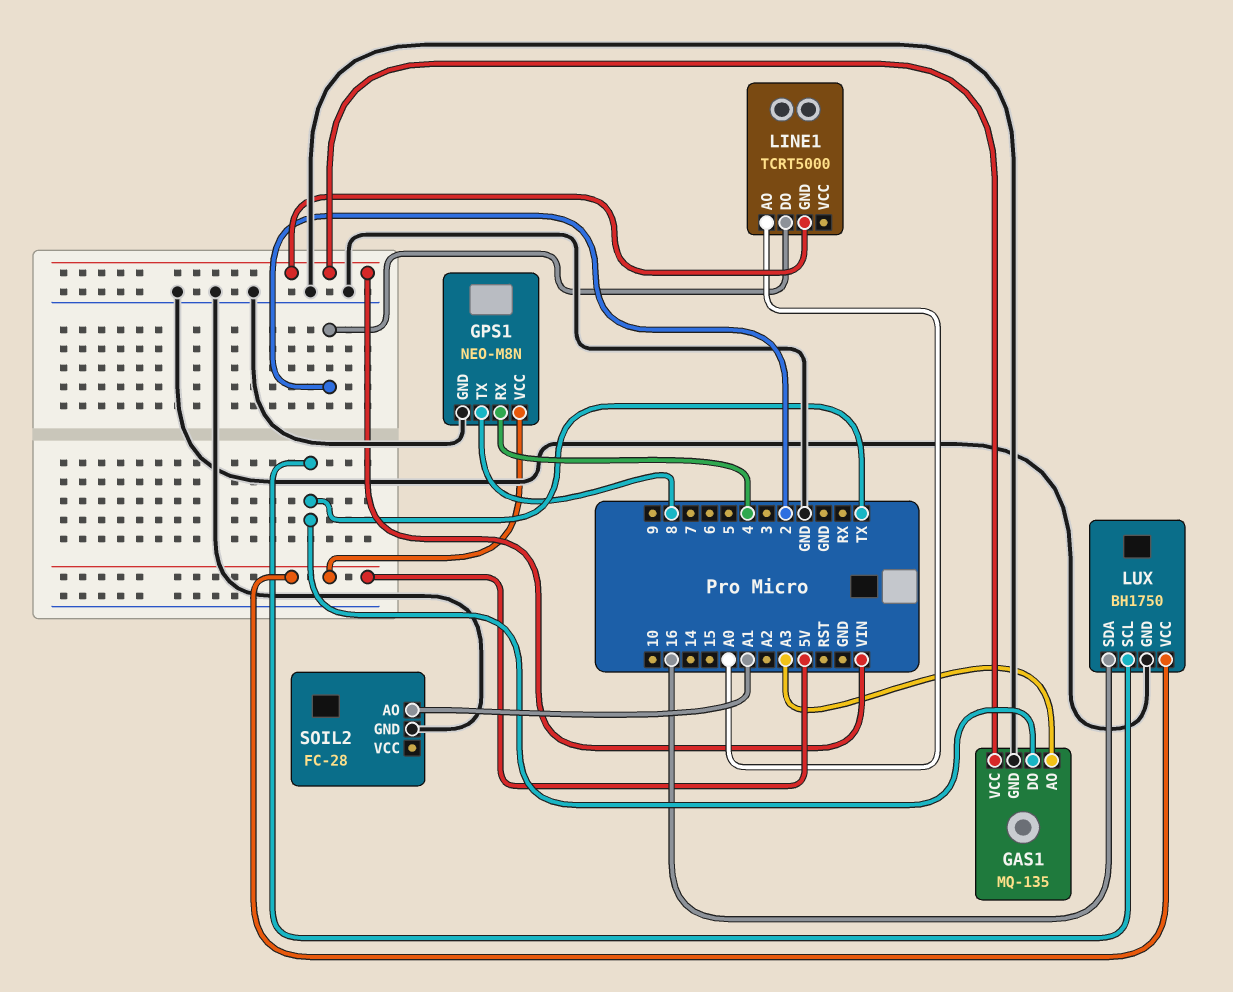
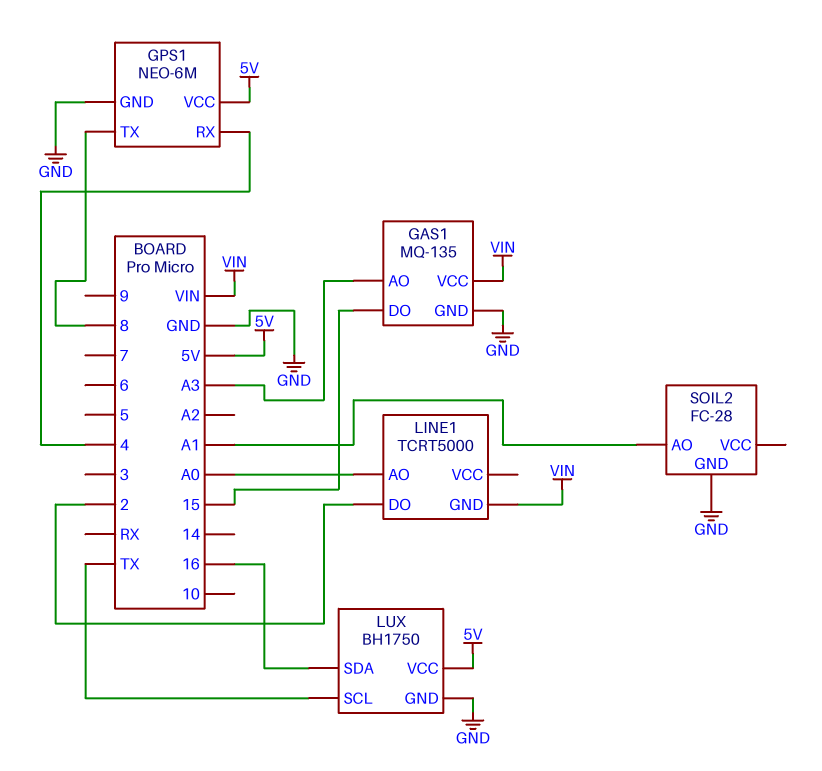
GAS1 pin DO: TX -> 15
GPS1: NEO-M8N -> NEO-6M

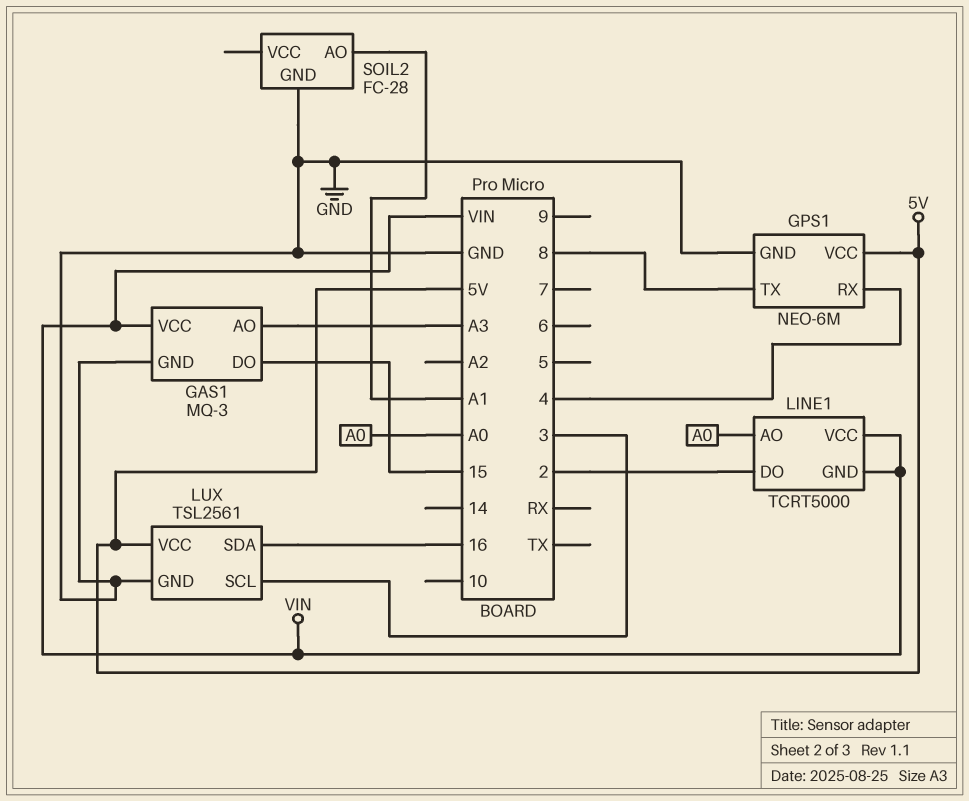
GAS1: MQ-135 -> MQ-3
LINE1 pin VCC: none -> VIN
LUX: BH1750 -> TSL2561
LUX pin SCL: TX -> 3

